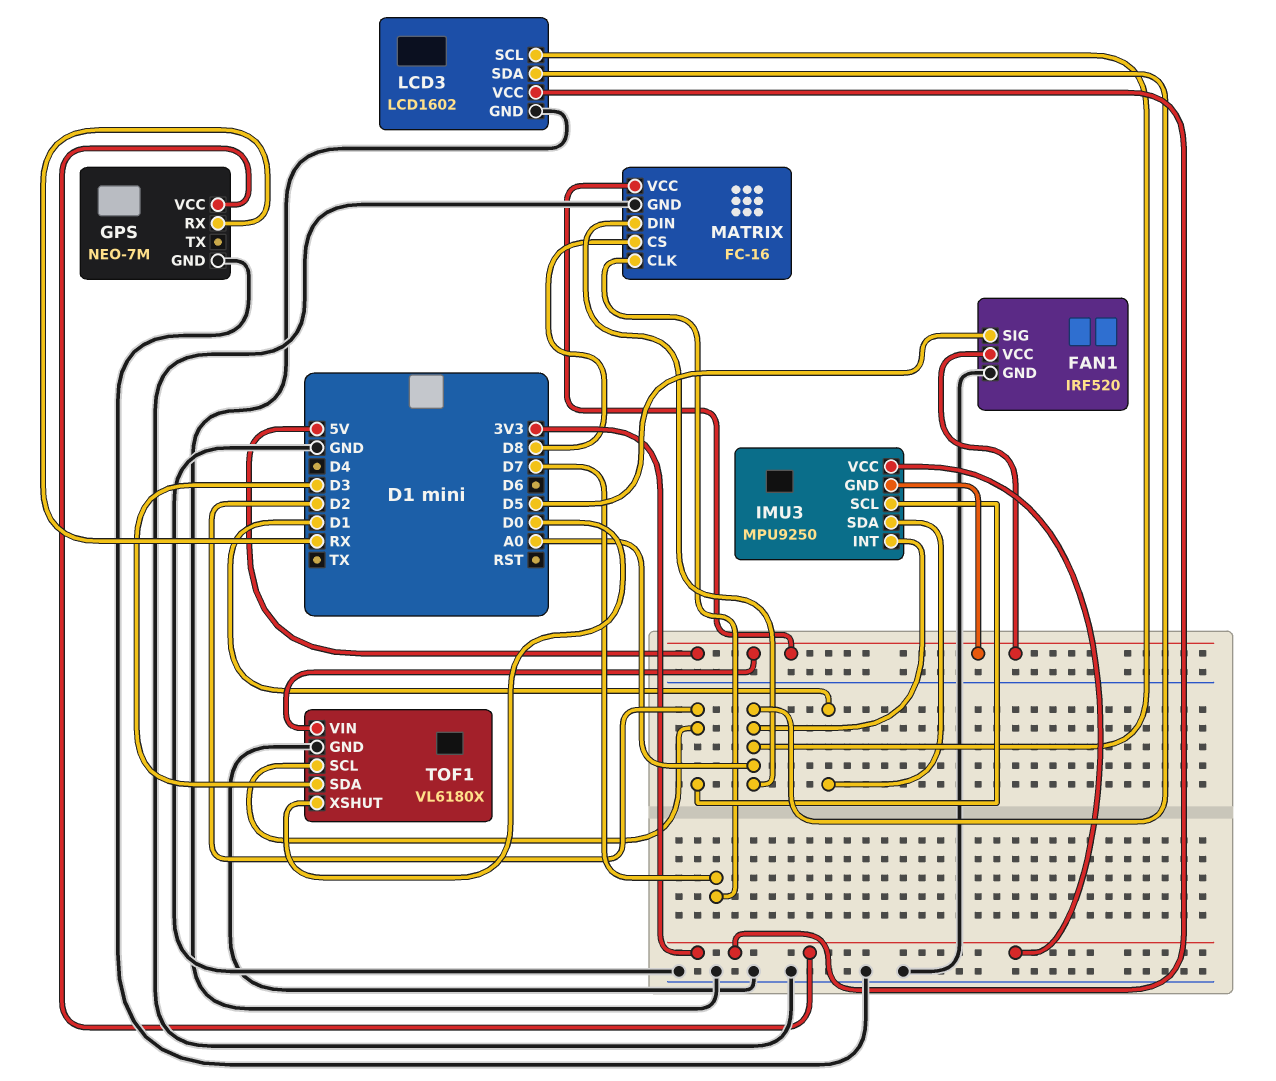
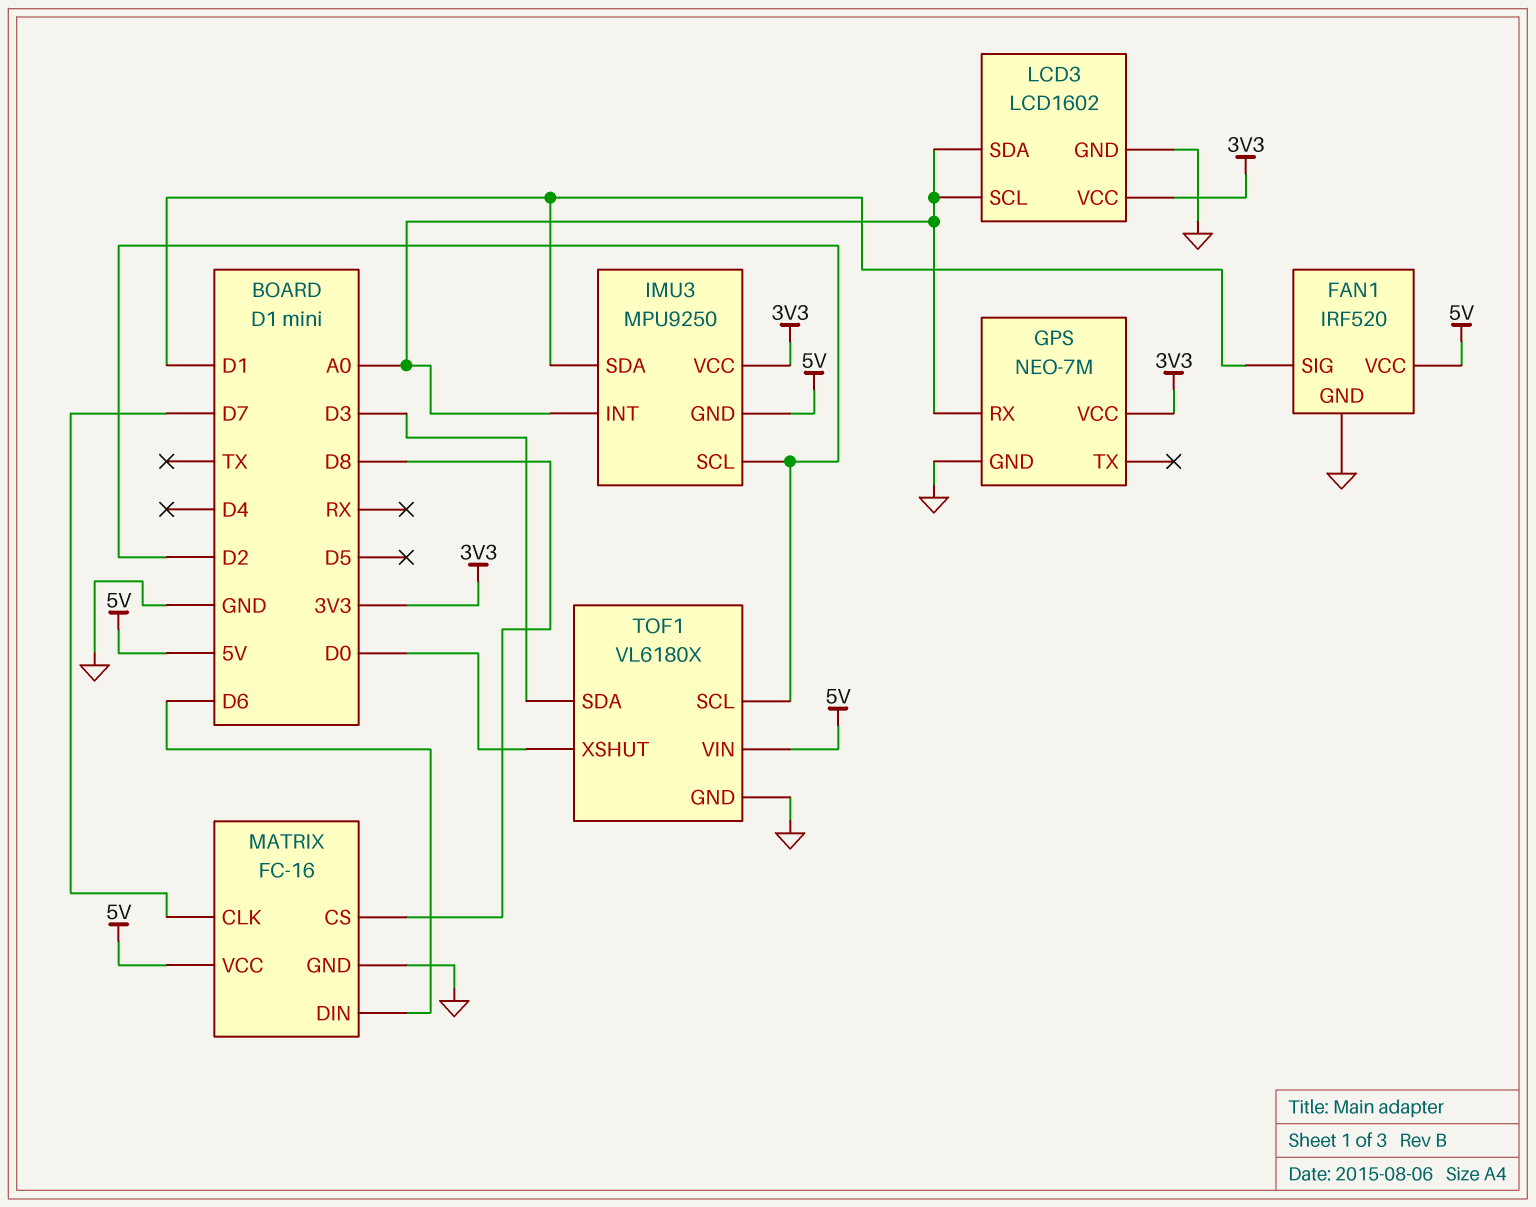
FAN1 pin SIG: D5 -> D1
GPS pin RX: RX -> A0
MATRIX pin DIN: A0 -> D6

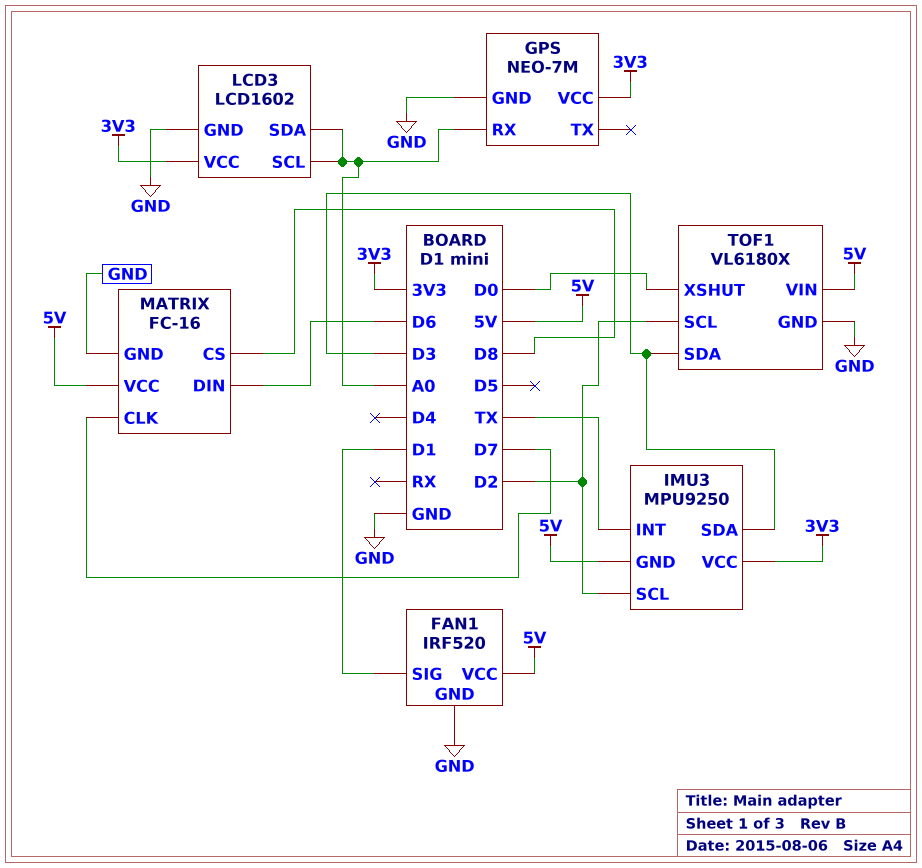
IMU3 pin INT: A0 -> TX
IMU3 pin SDA: D1 -> D3

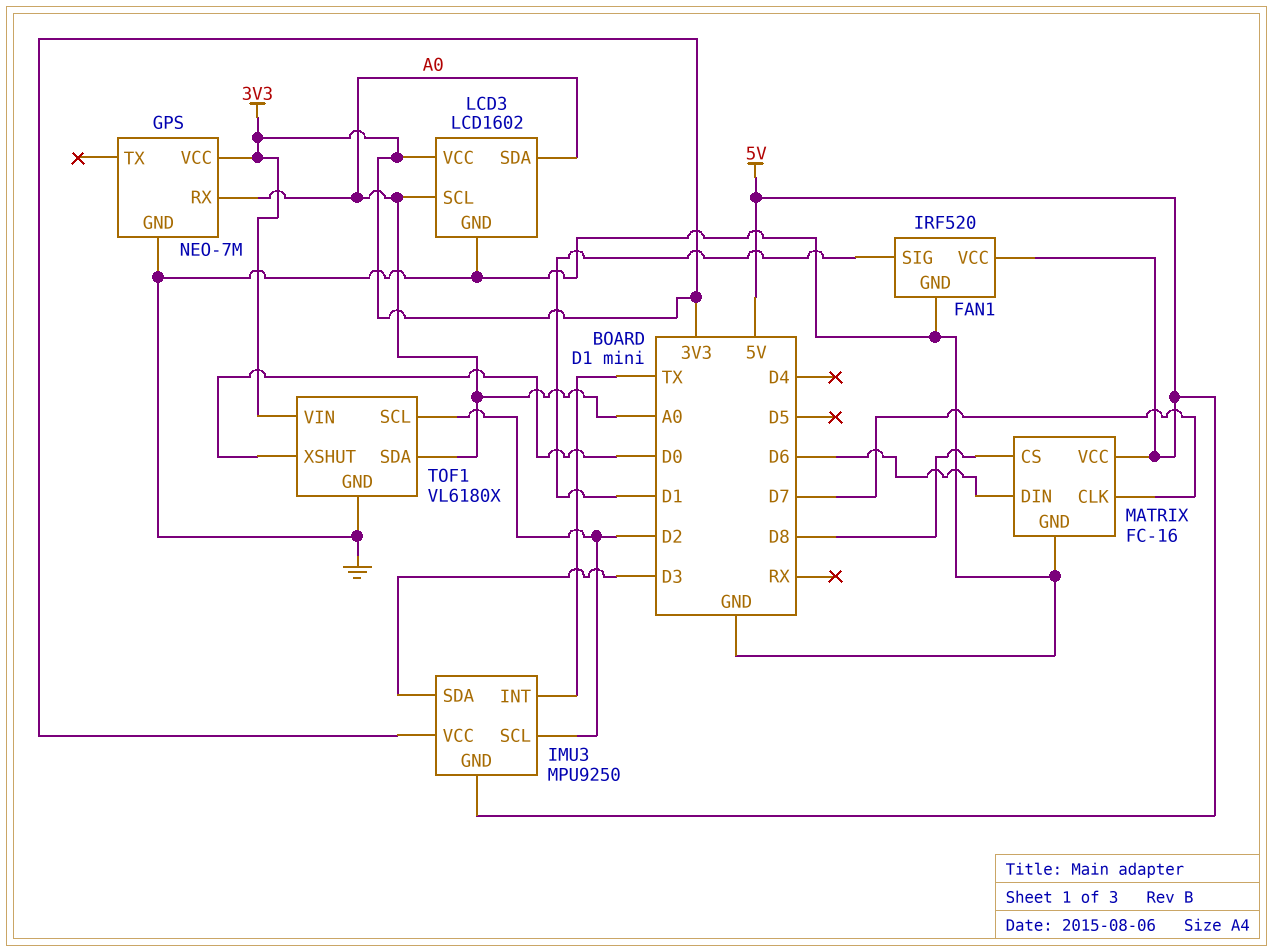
TOF1 pin SDA: D3 -> A0
TOF1 pin VIN: 5V -> 3V3

